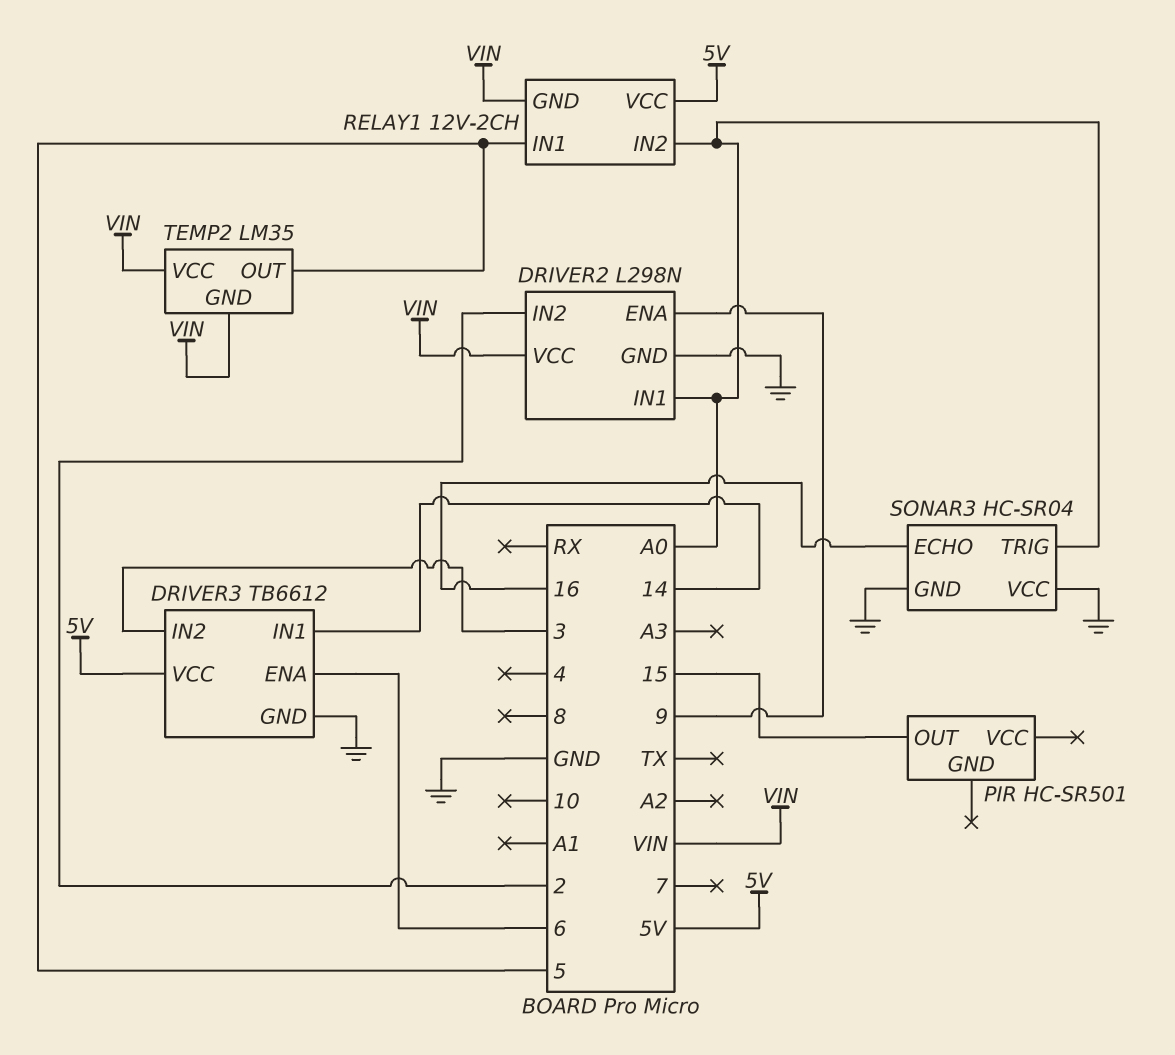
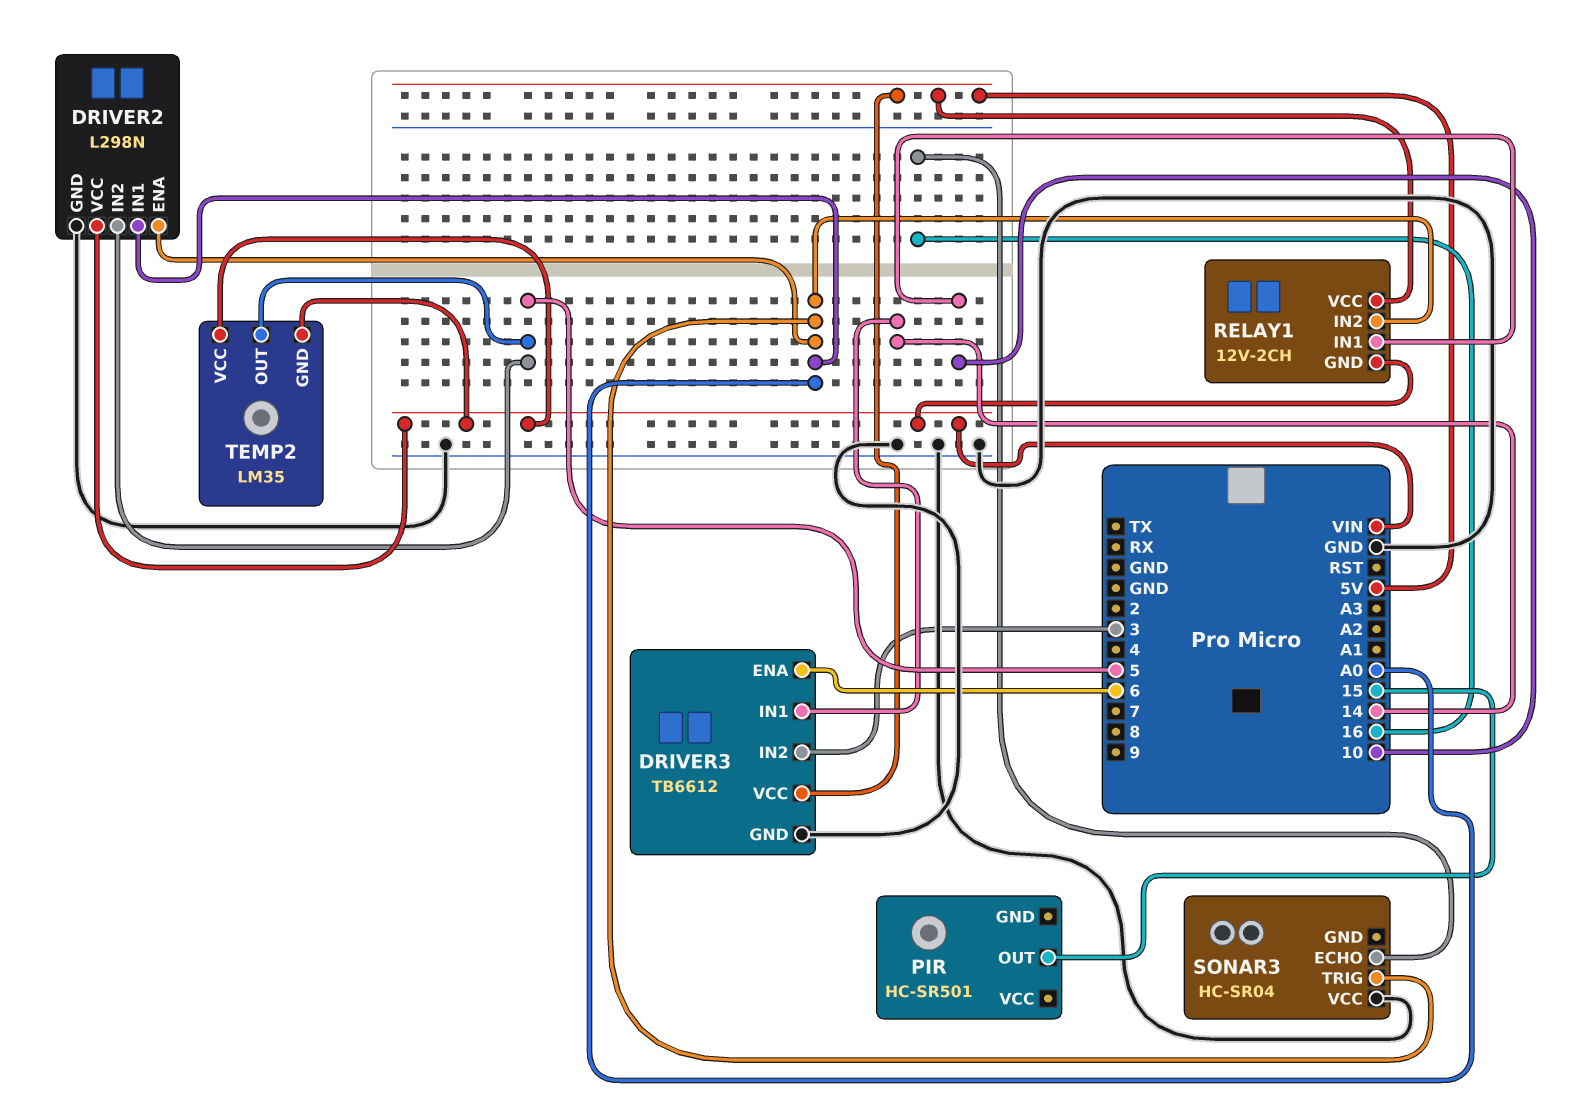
DRIVER2 pin ENA: 9 -> A0
DRIVER2 pin IN2: 2 -> 5
RELAY1 pin IN1: 5 -> 10
SONAR3 pin GND: GND -> none

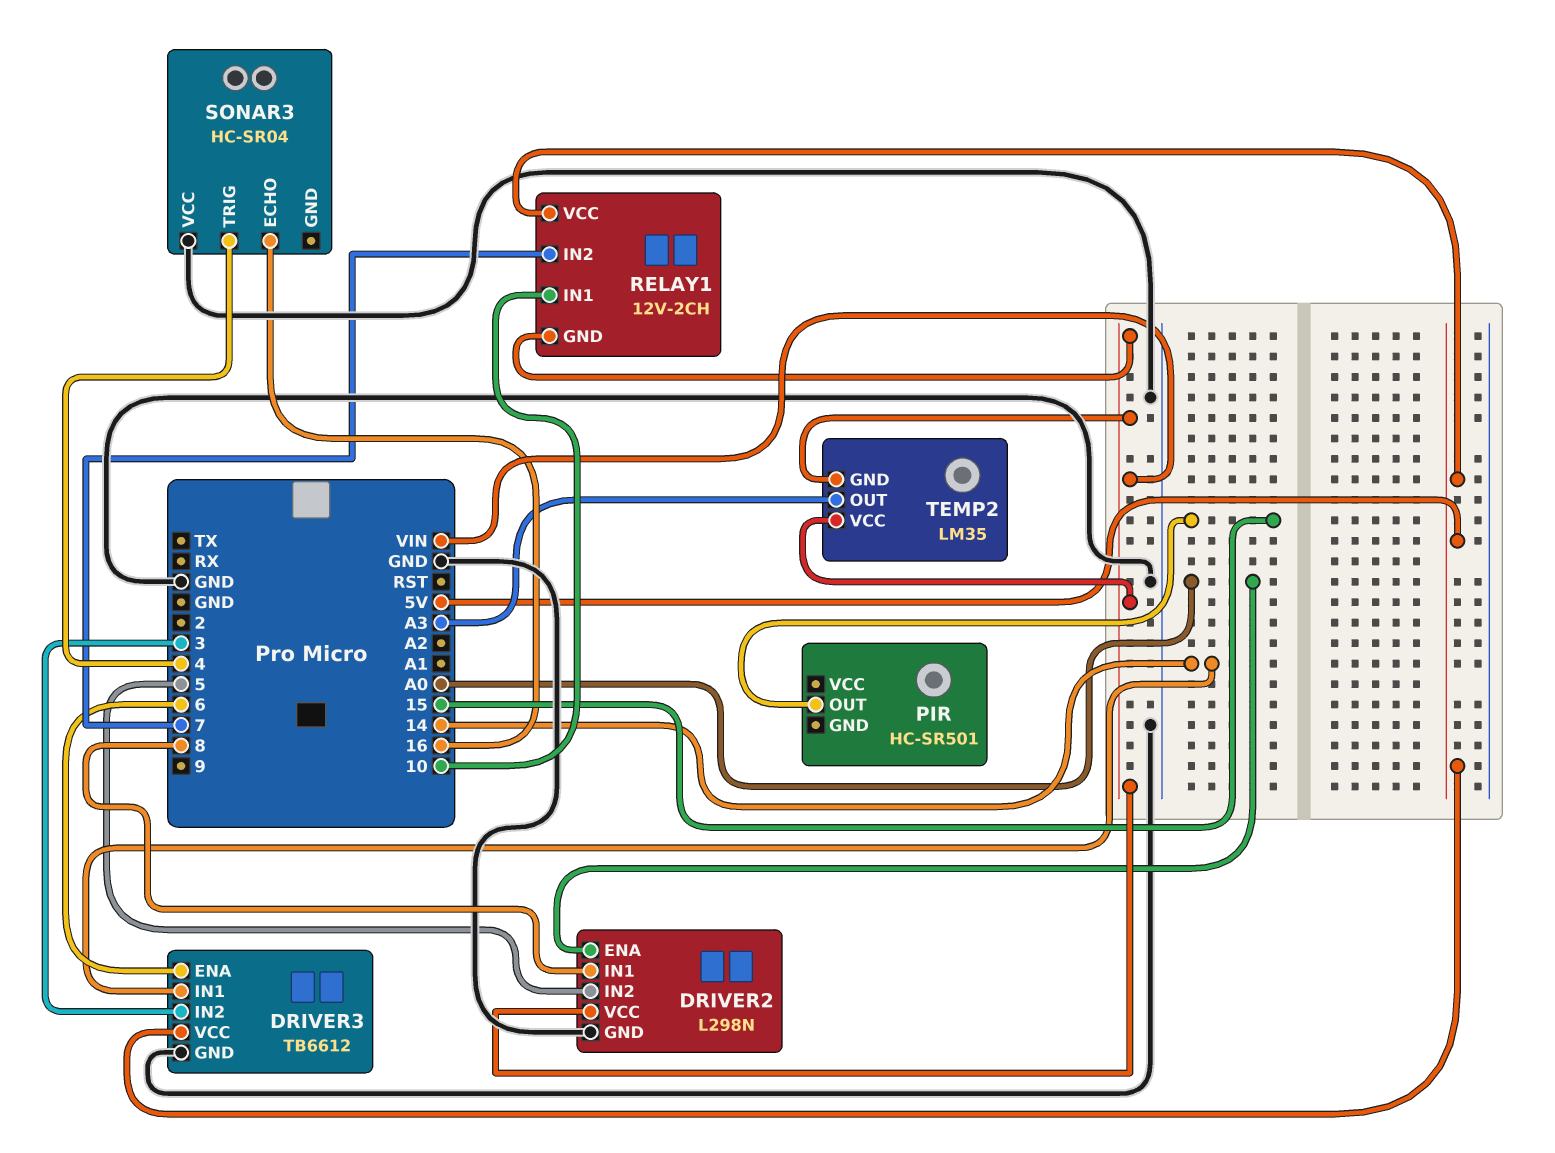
DRIVER2 pin IN1: A0 -> 8
RELAY1 pin IN2: A0 -> 7
SONAR3 pin TRIG: A0 -> 4
TEMP2 pin OUT: 5 -> A3

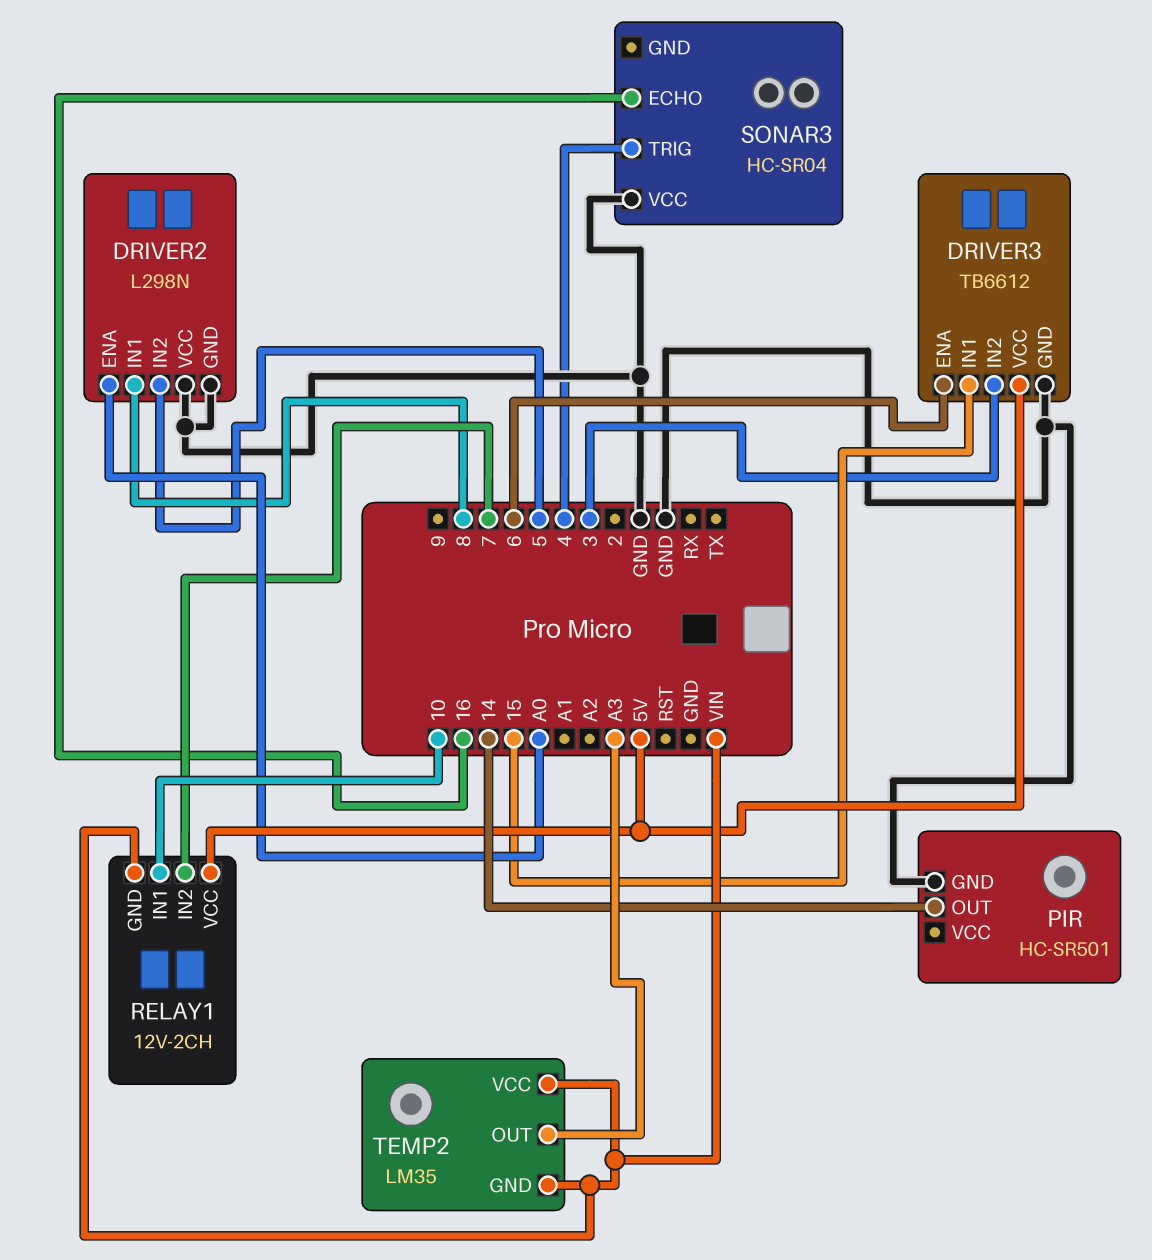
DRIVER2 pin VCC: VIN -> GND
DRIVER3 pin IN1: 14 -> 15
PIR pin GND: none -> GND
PIR pin OUT: 15 -> 14

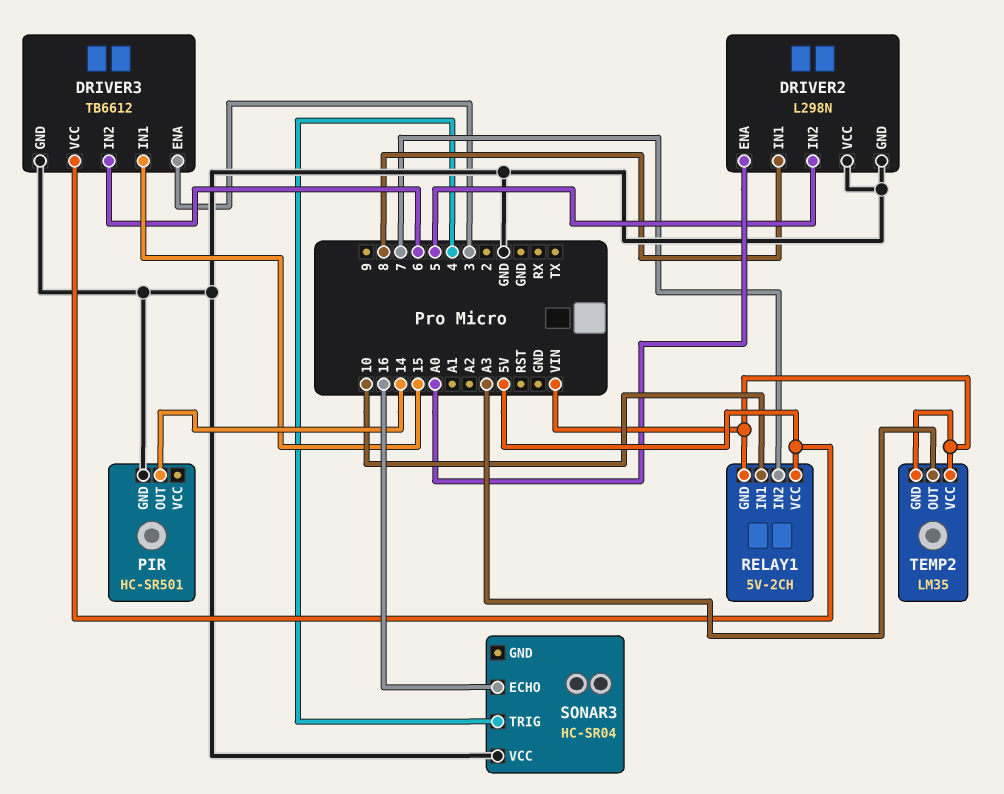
DRIVER3 pin ENA: 6 -> 3
DRIVER3 pin IN2: 3 -> 6
RELAY1: 12V-2CH -> 5V-2CH

